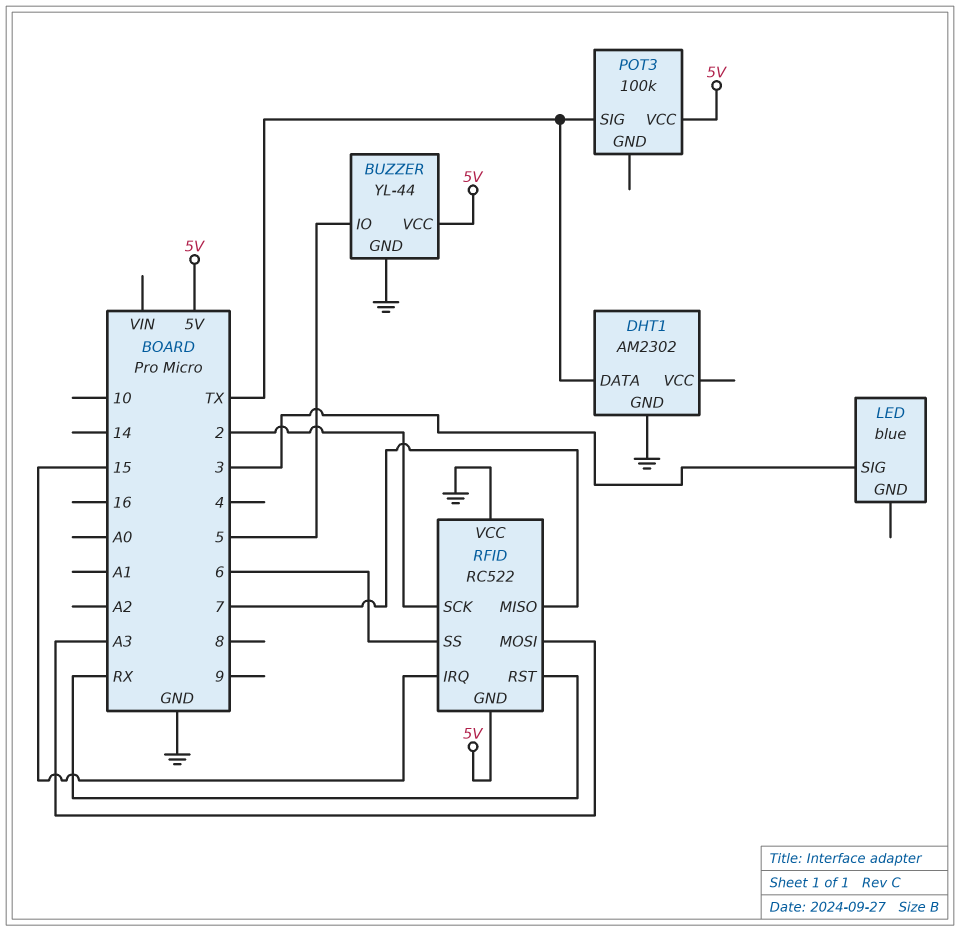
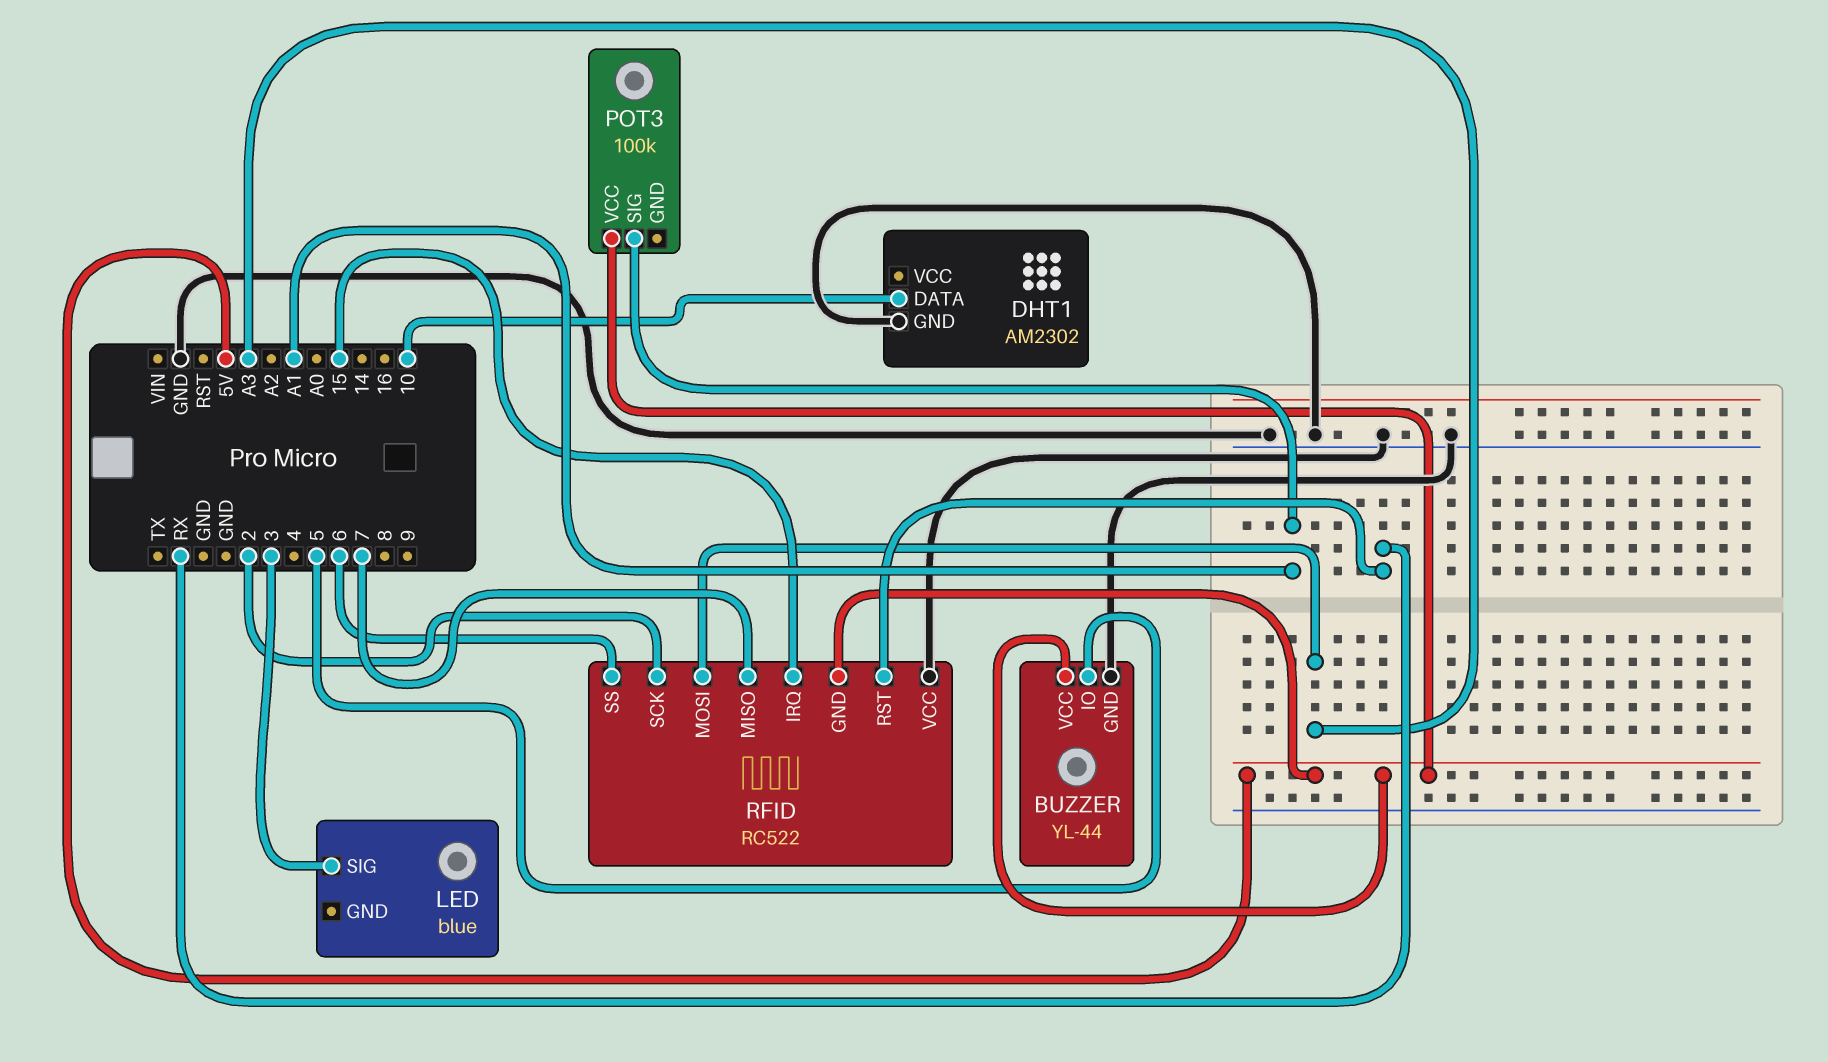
DHT1 pin DATA: TX -> 10
POT3 pin SIG: TX -> A1

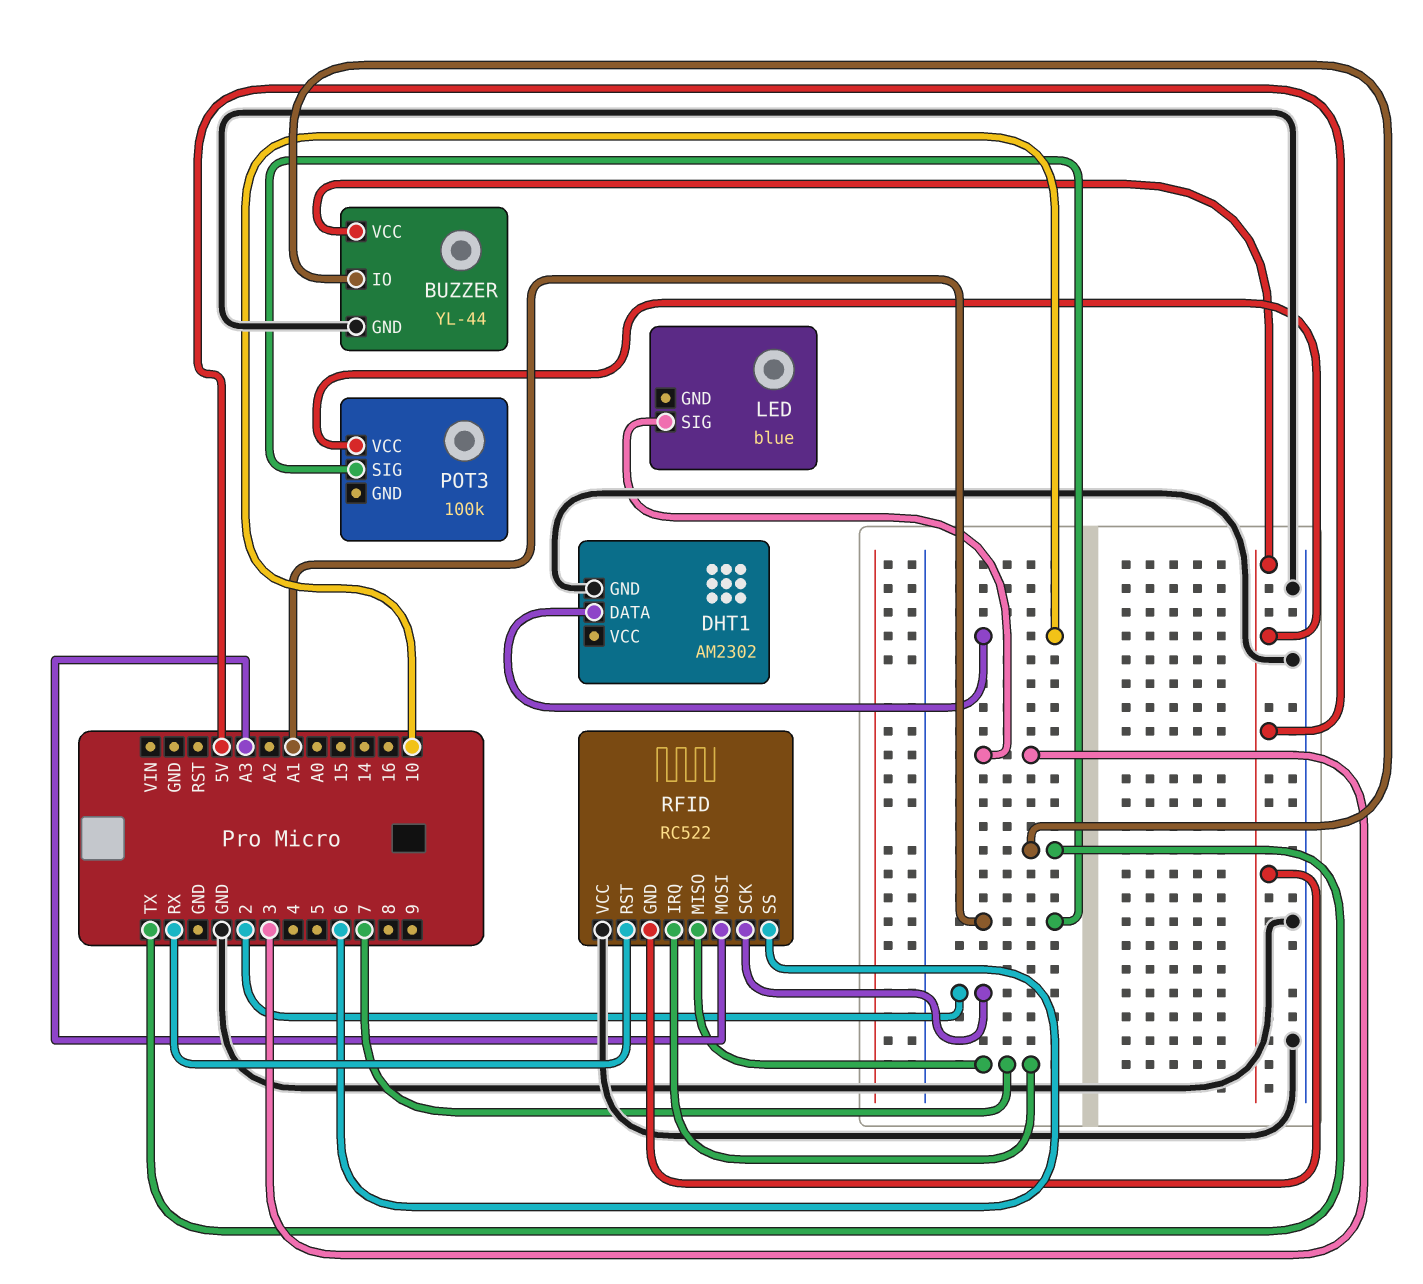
BUZZER pin IO: 5 -> TX
RFID pin IRQ: 15 -> 7

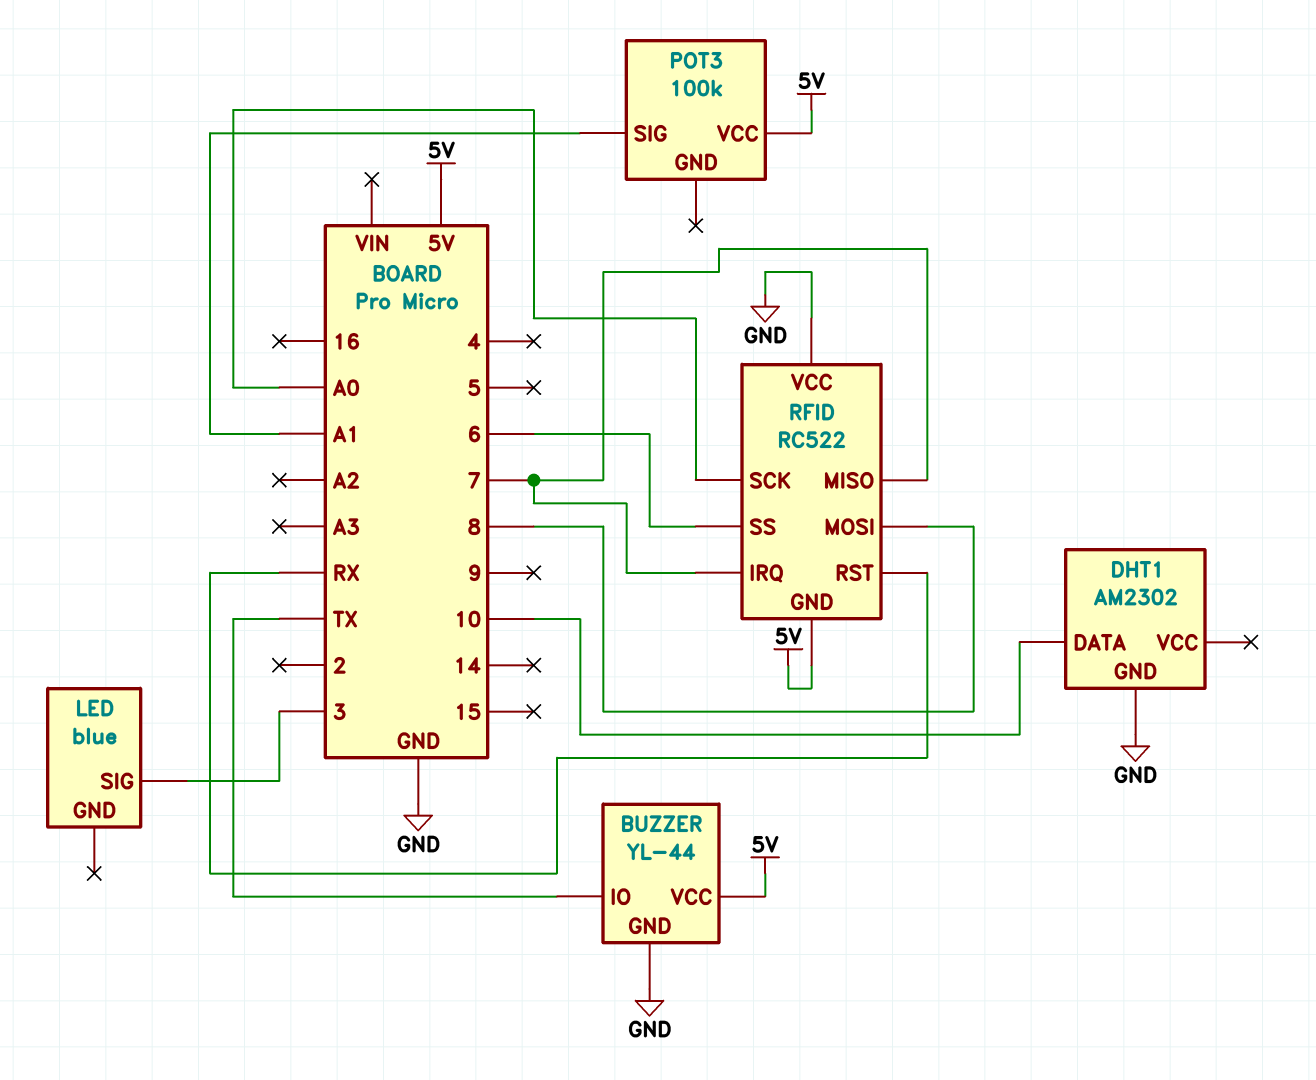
RFID pin MOSI: A3 -> 8
RFID pin SCK: 2 -> A0

